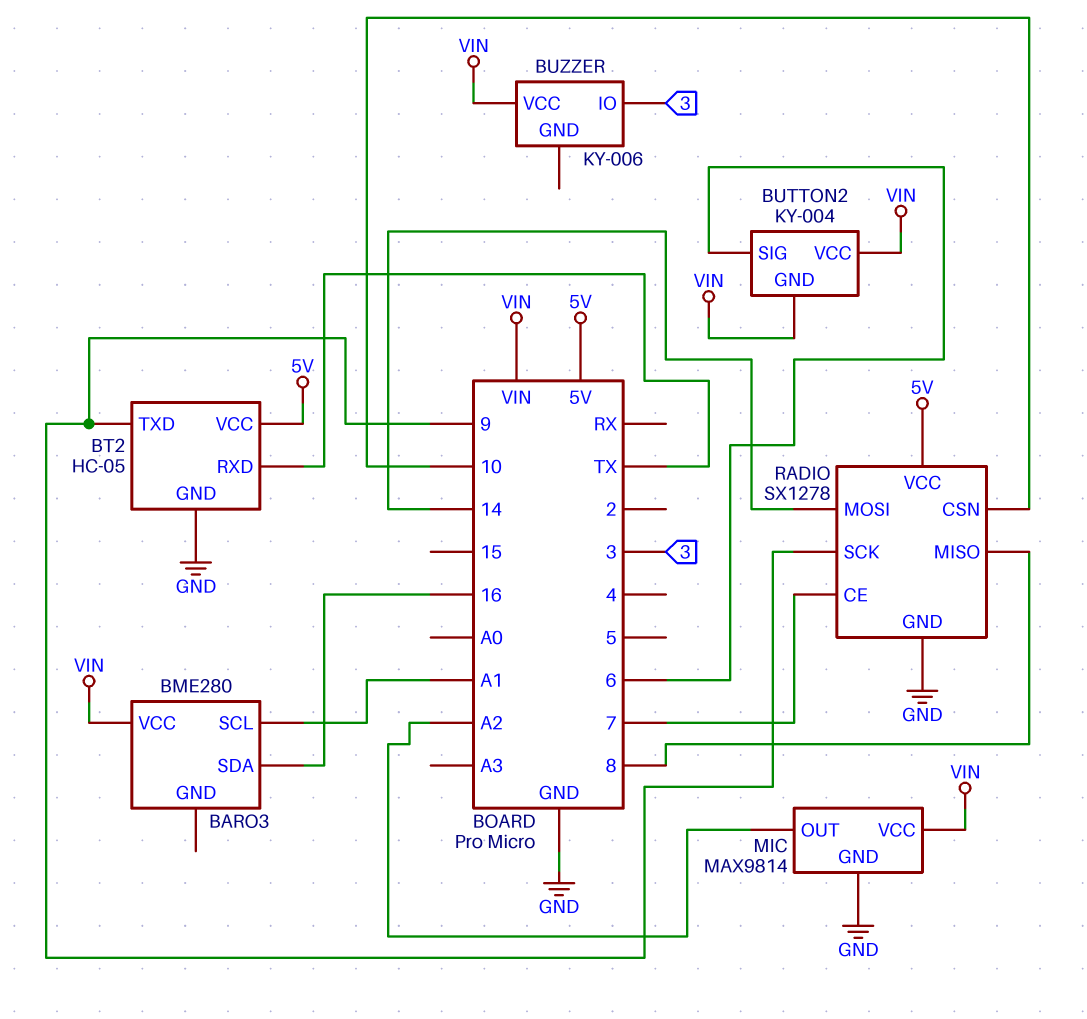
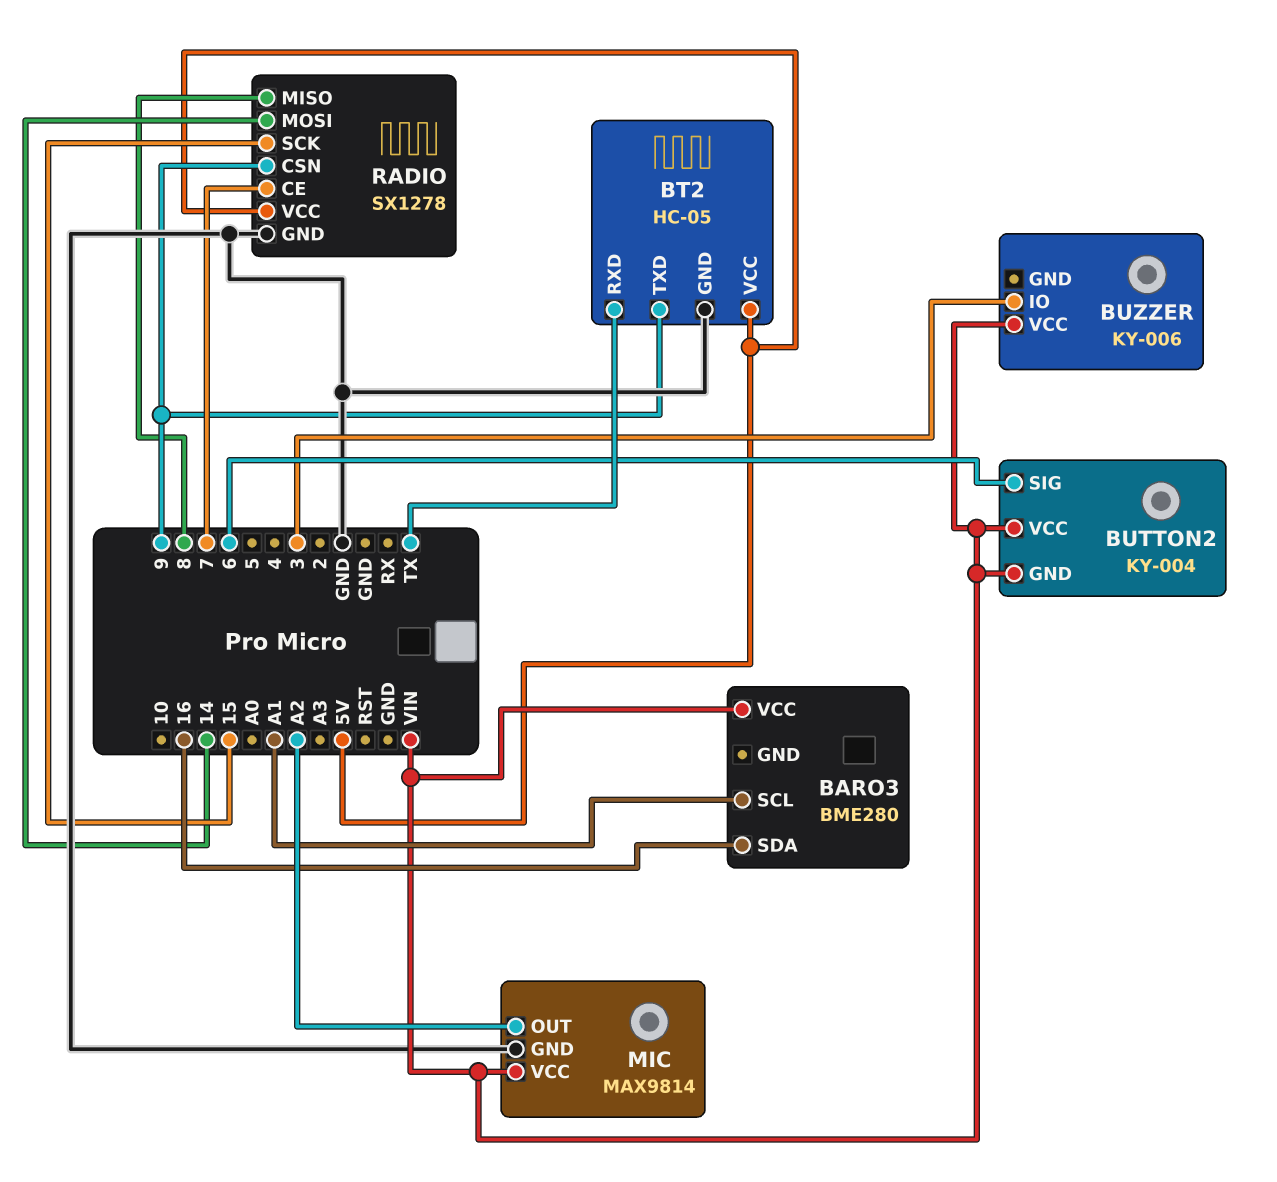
RADIO pin CSN: 10 -> 9
RADIO pin SCK: 9 -> 15

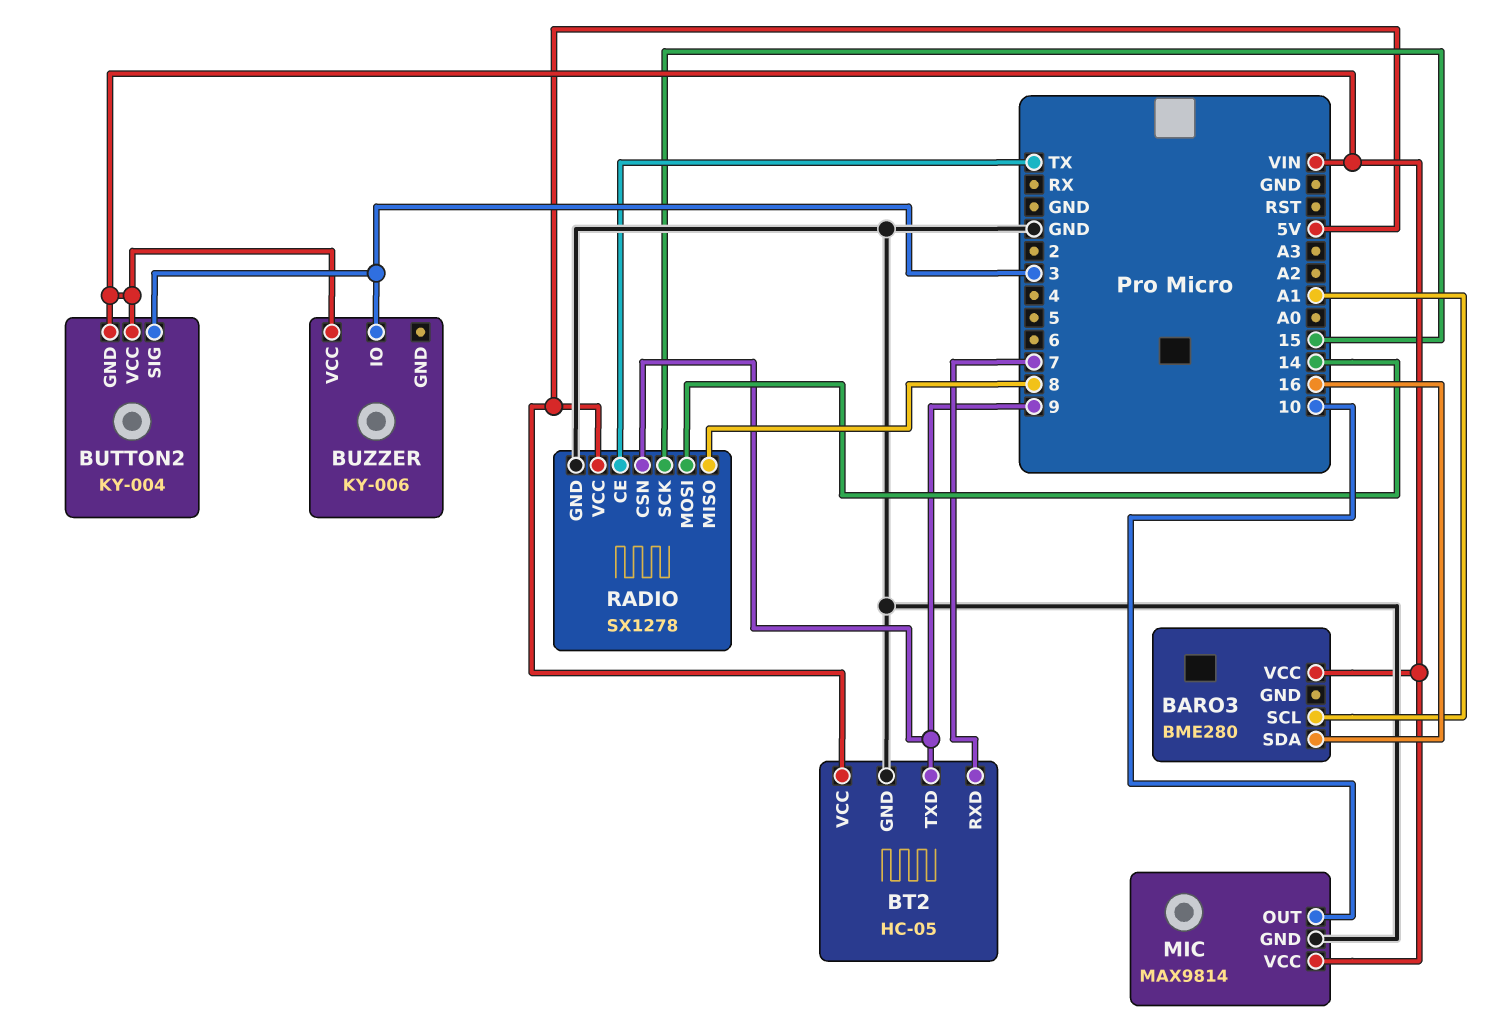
BT2 pin RXD: TX -> 7
BUTTON2 pin SIG: 6 -> 3
MIC pin OUT: A2 -> 10
RADIO pin CE: 7 -> TX

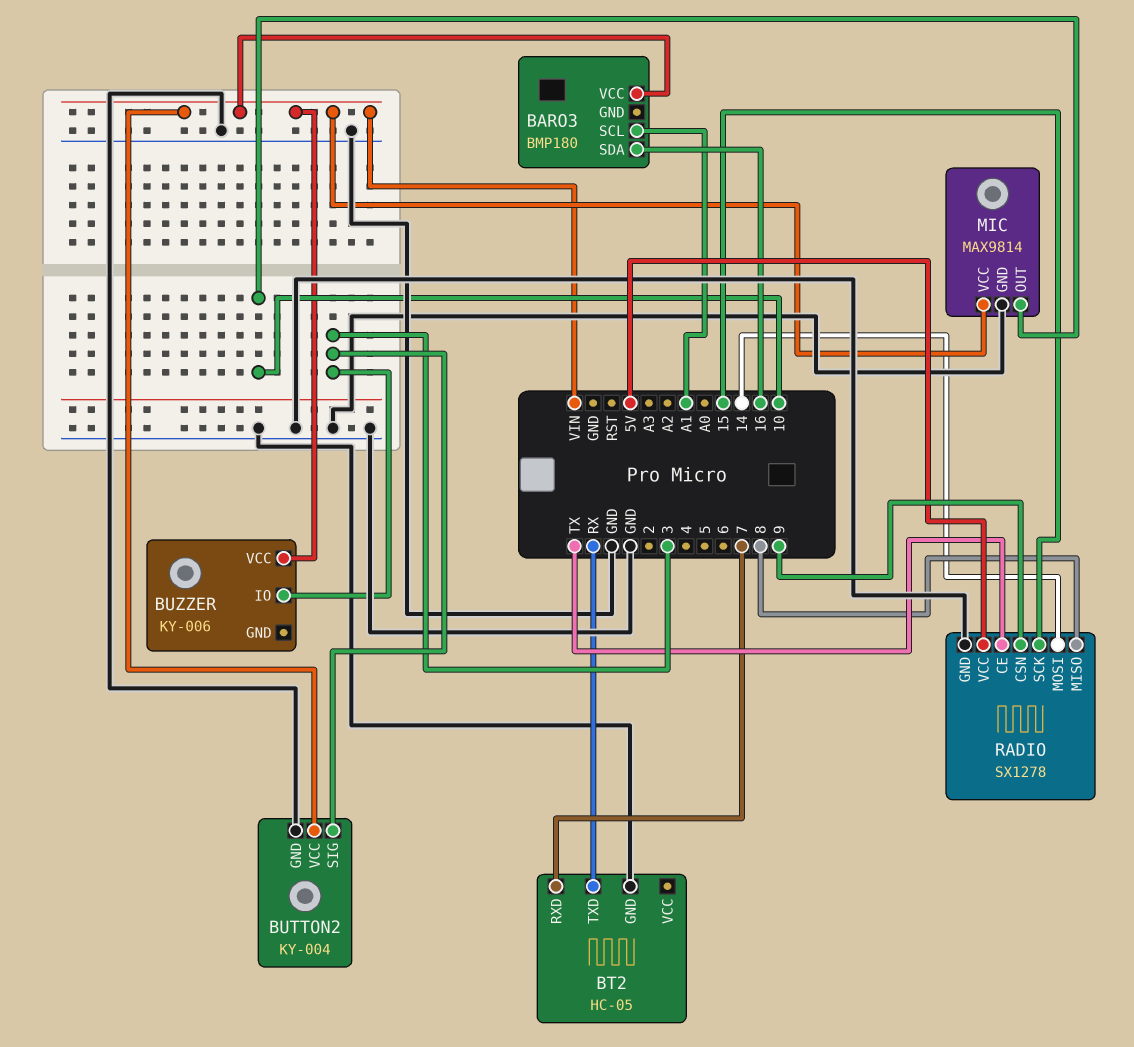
BARO3: BME280 -> BMP180
BT2 pin TXD: 9 -> RX
BT2 pin VCC: 5V -> none
BUTTON2 pin GND: VIN -> GND

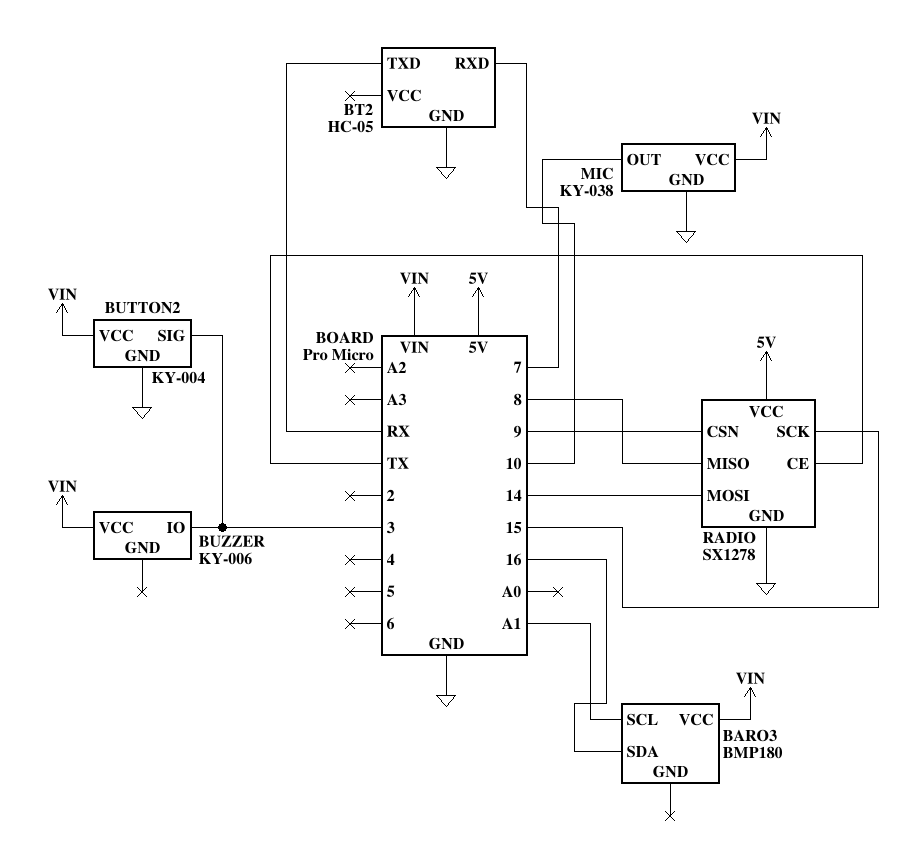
MIC: MAX9814 -> KY-038

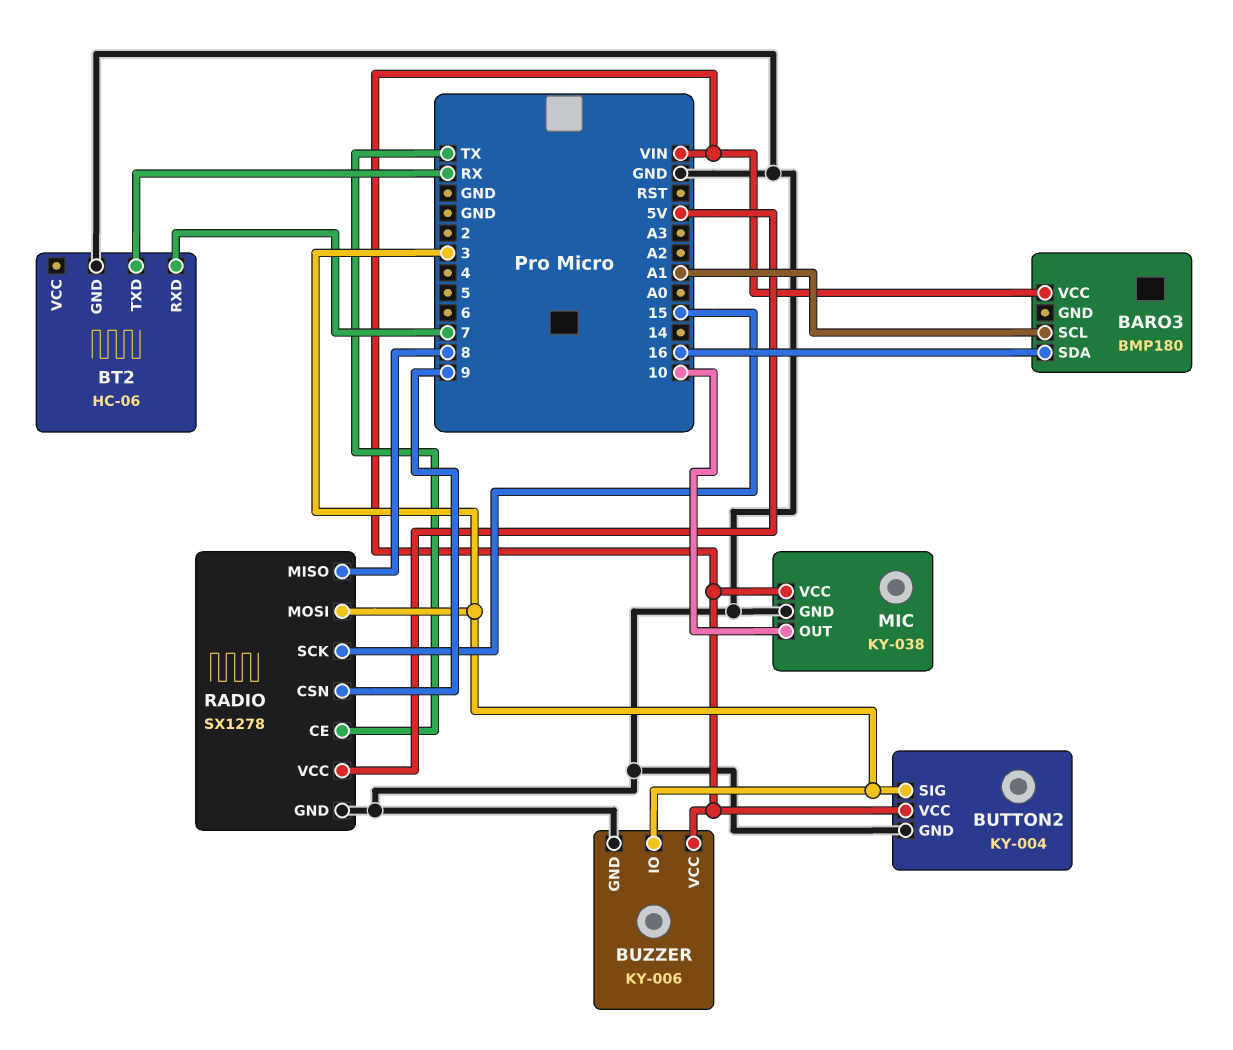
BT2: HC-05 -> HC-06
BUZZER pin GND: none -> GND
RADIO pin MOSI: 14 -> 3

